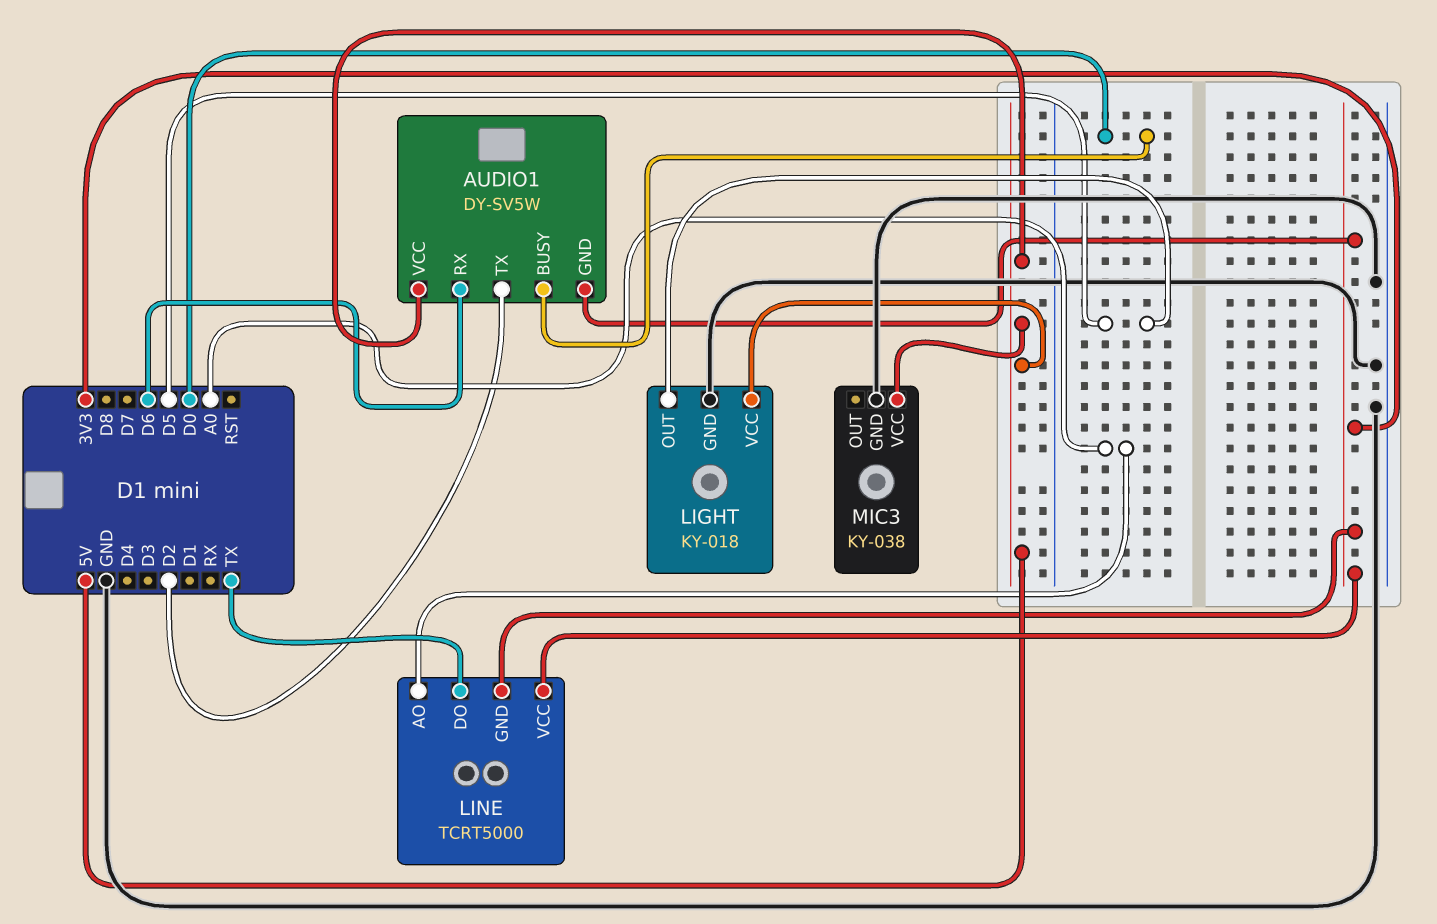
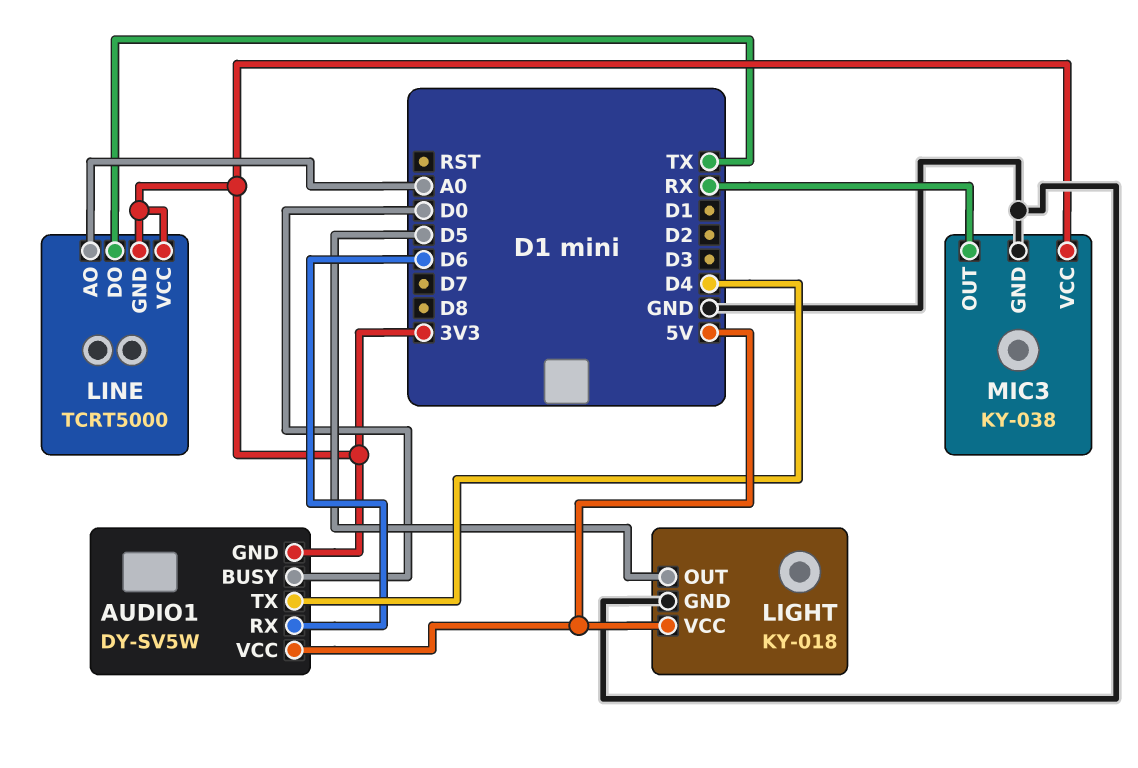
AUDIO1 pin TX: D2 -> D4
MIC3 pin OUT: none -> RX
MIC3 pin VCC: 5V -> 3V3

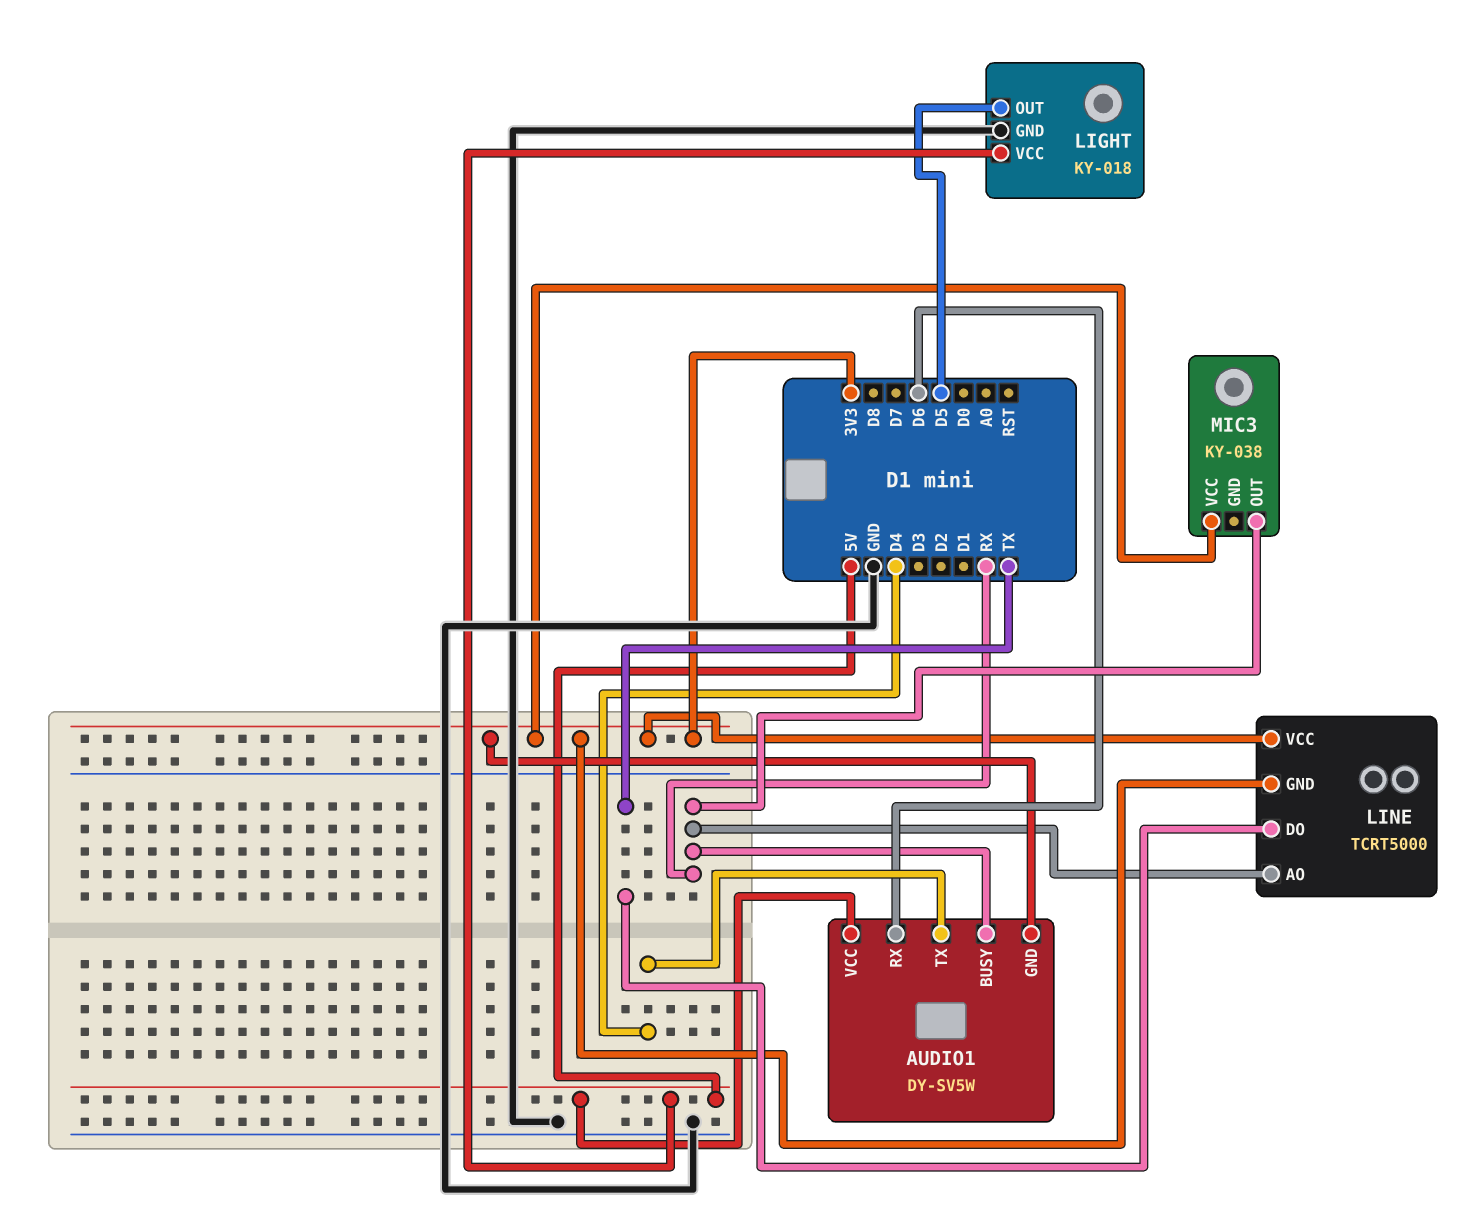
AUDIO1 pin BUSY: D0 -> RX
LINE pin AO: A0 -> RX
MIC3 pin GND: GND -> none

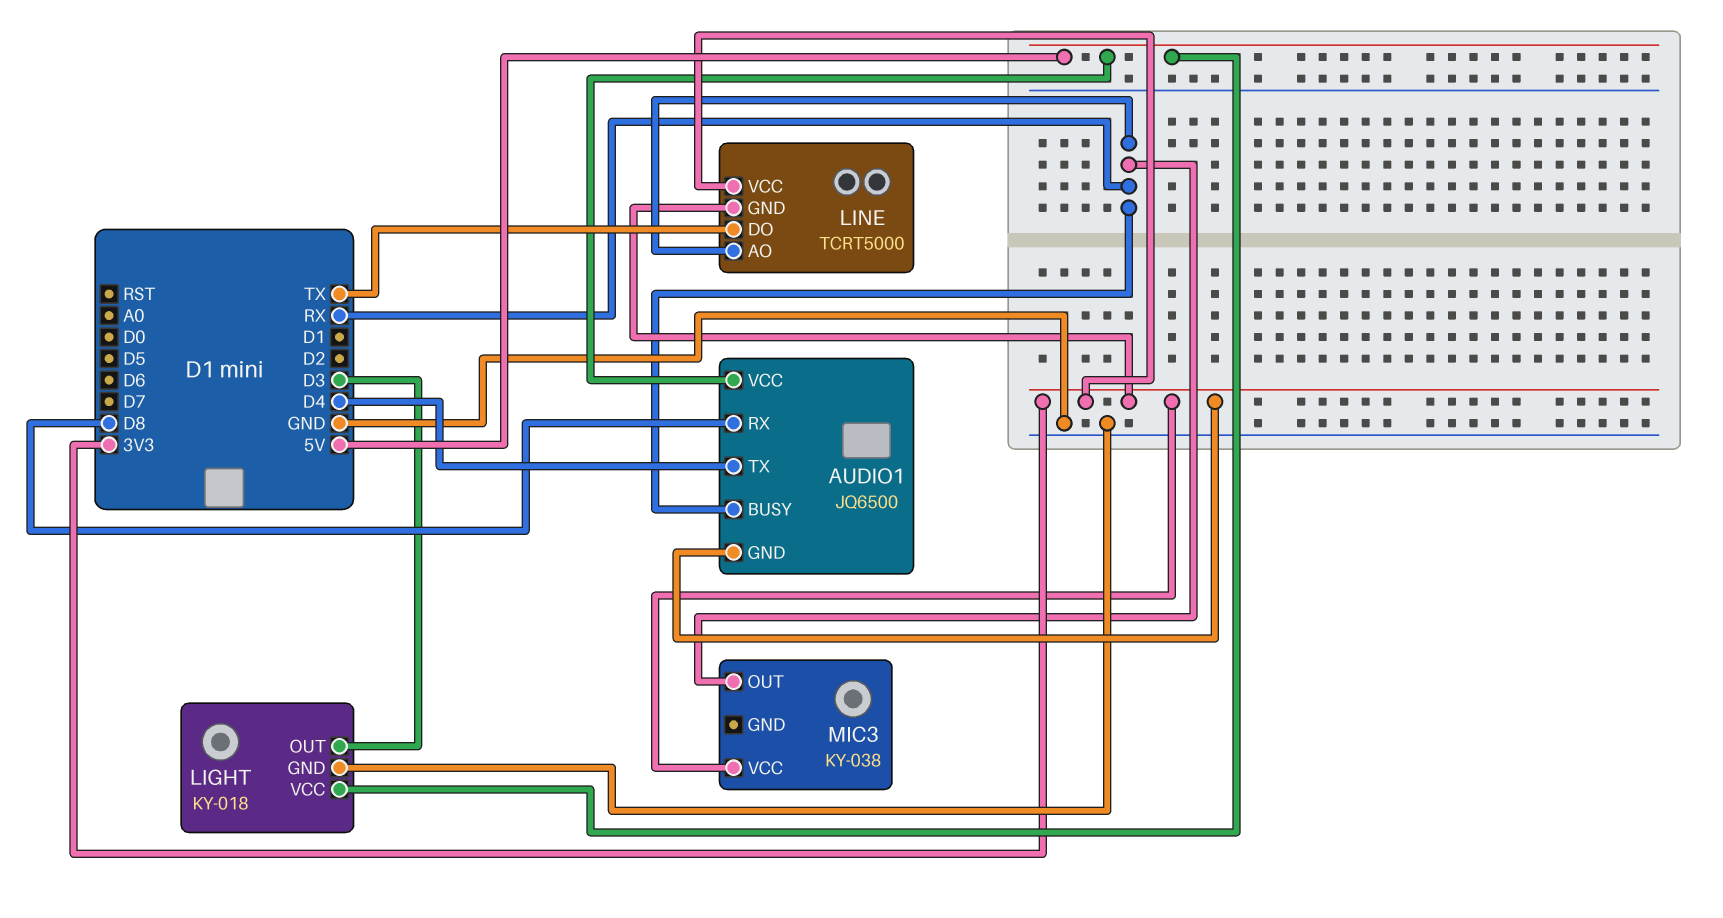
AUDIO1: DY-SV5W -> JQ6500
AUDIO1 pin RX: D6 -> D8
LIGHT pin OUT: D5 -> D3

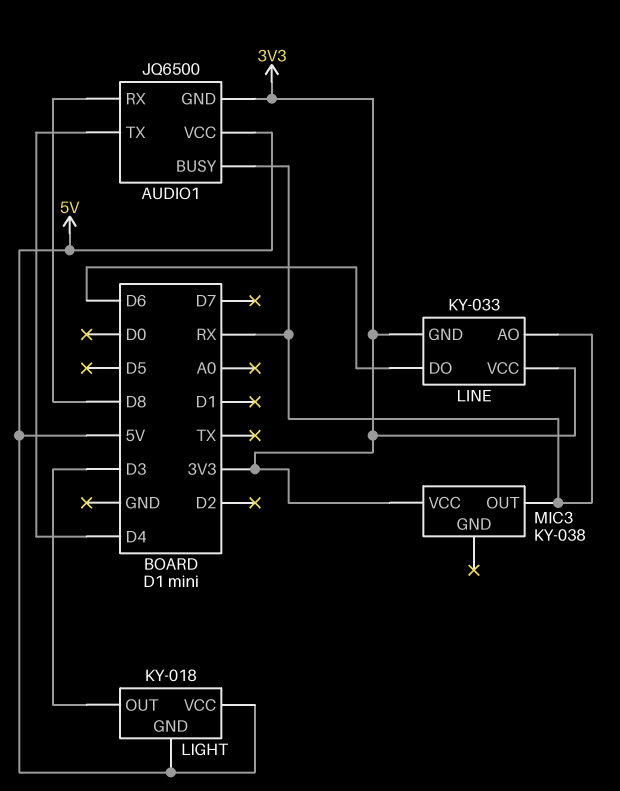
LIGHT pin GND: GND -> 5V
LINE: TCRT5000 -> KY-033
LINE pin DO: TX -> D6

